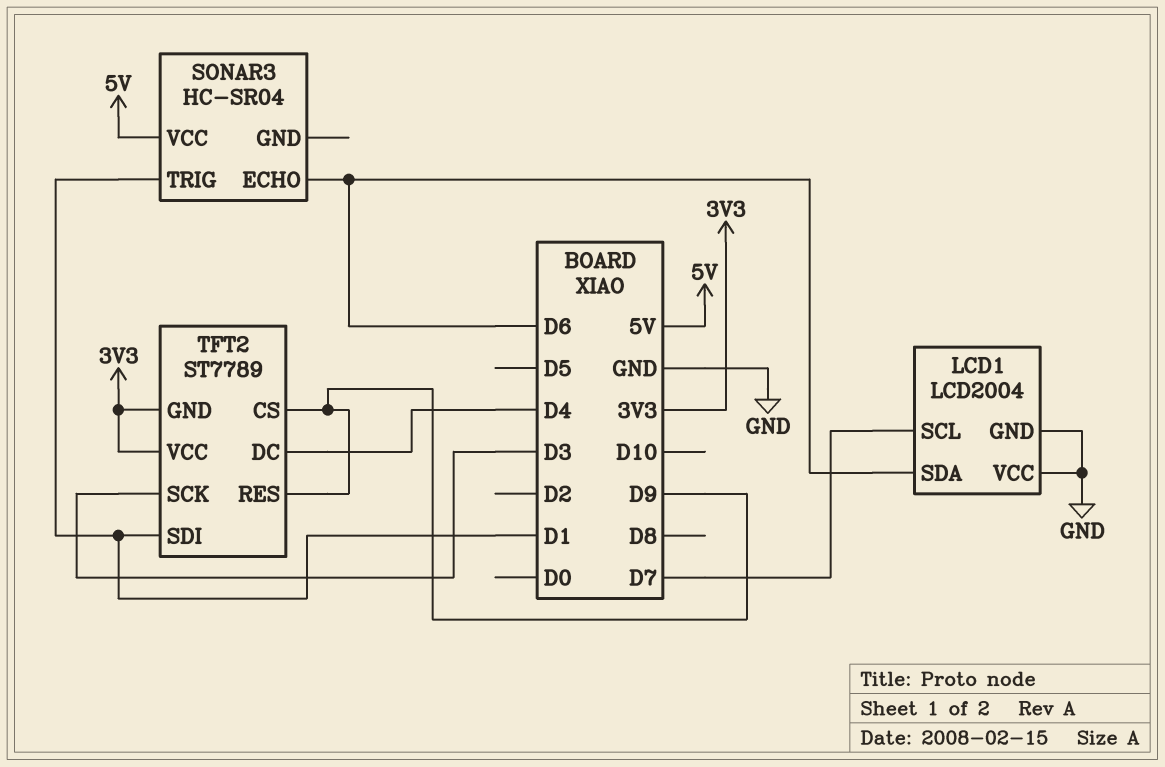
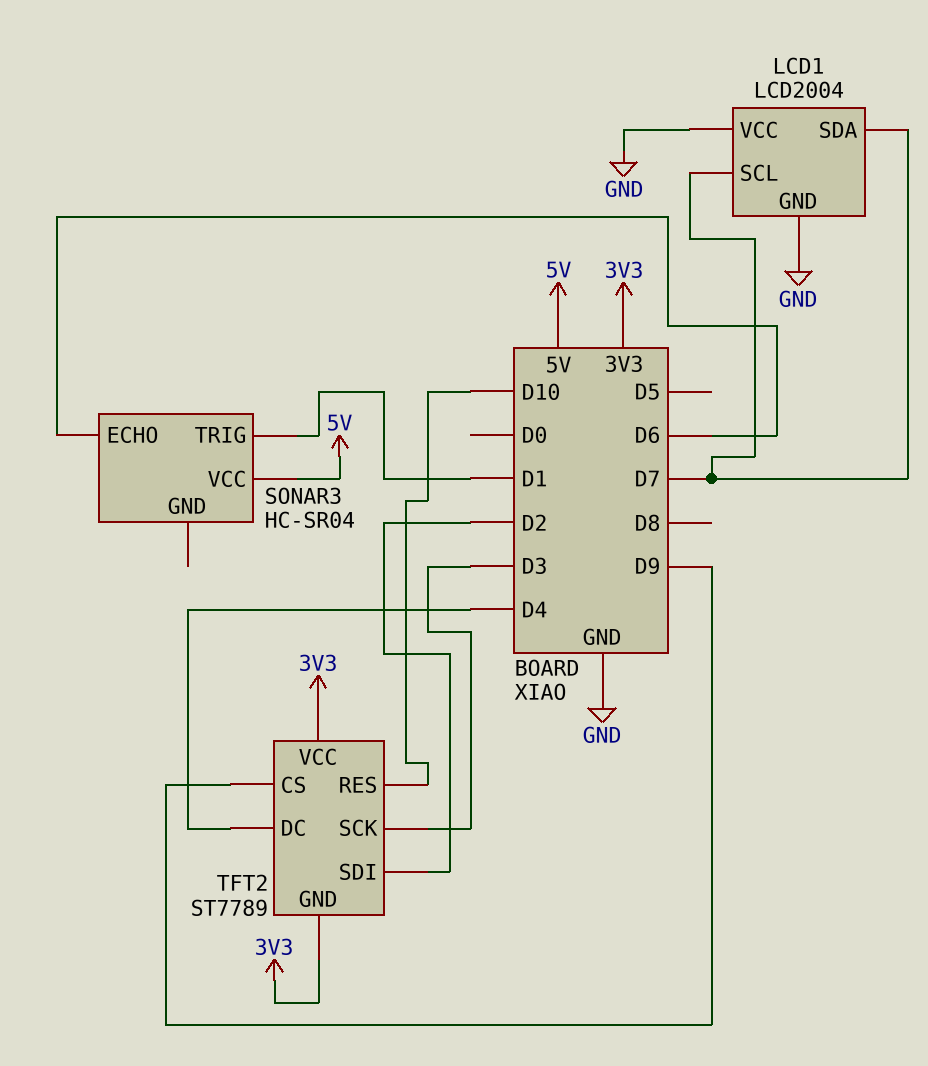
LCD1 pin SDA: D6 -> D7
TFT2 pin RES: D9 -> D10
TFT2 pin SDI: D1 -> D2

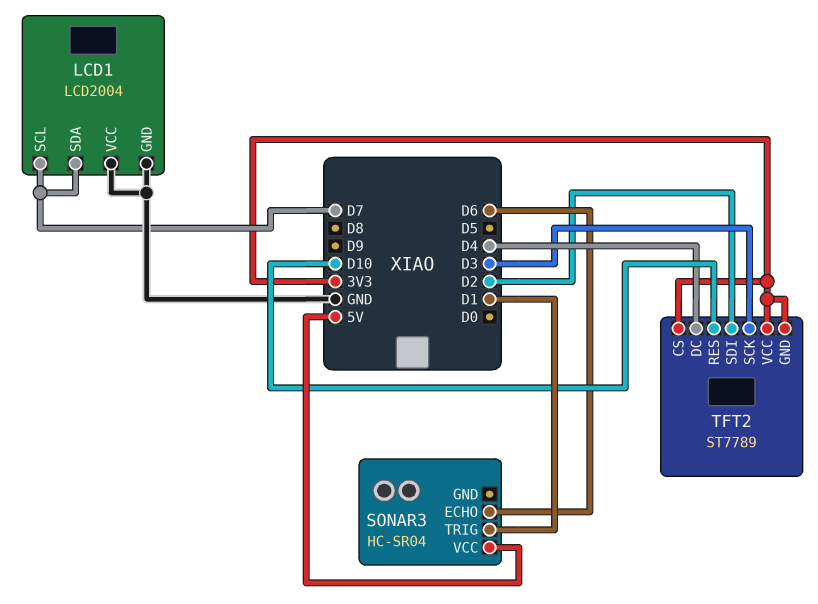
TFT2 pin CS: D9 -> 3V3

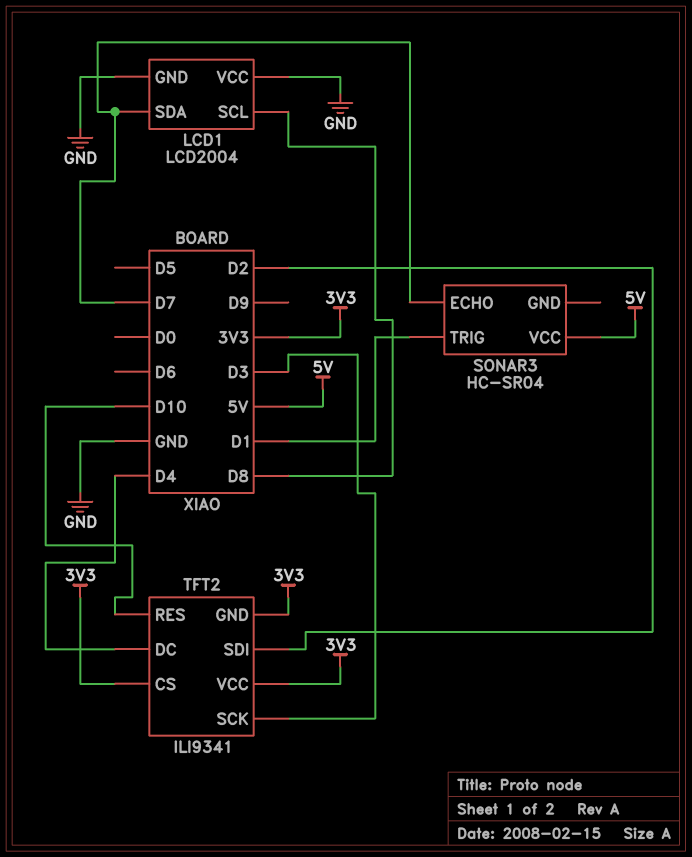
LCD1 pin SCL: D7 -> D8
SONAR3 pin ECHO: D6 -> D7
TFT2: ST7789 -> ILI9341

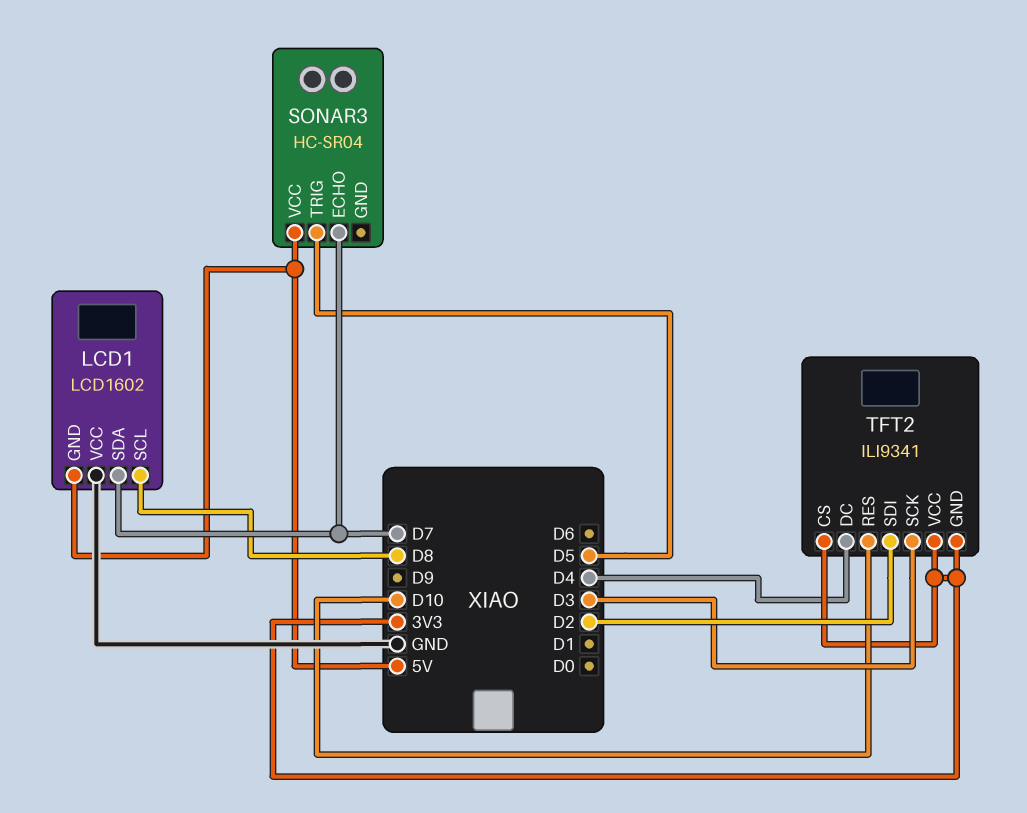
LCD1: LCD2004 -> LCD1602
LCD1 pin GND: GND -> 5V
SONAR3 pin TRIG: D1 -> D5

